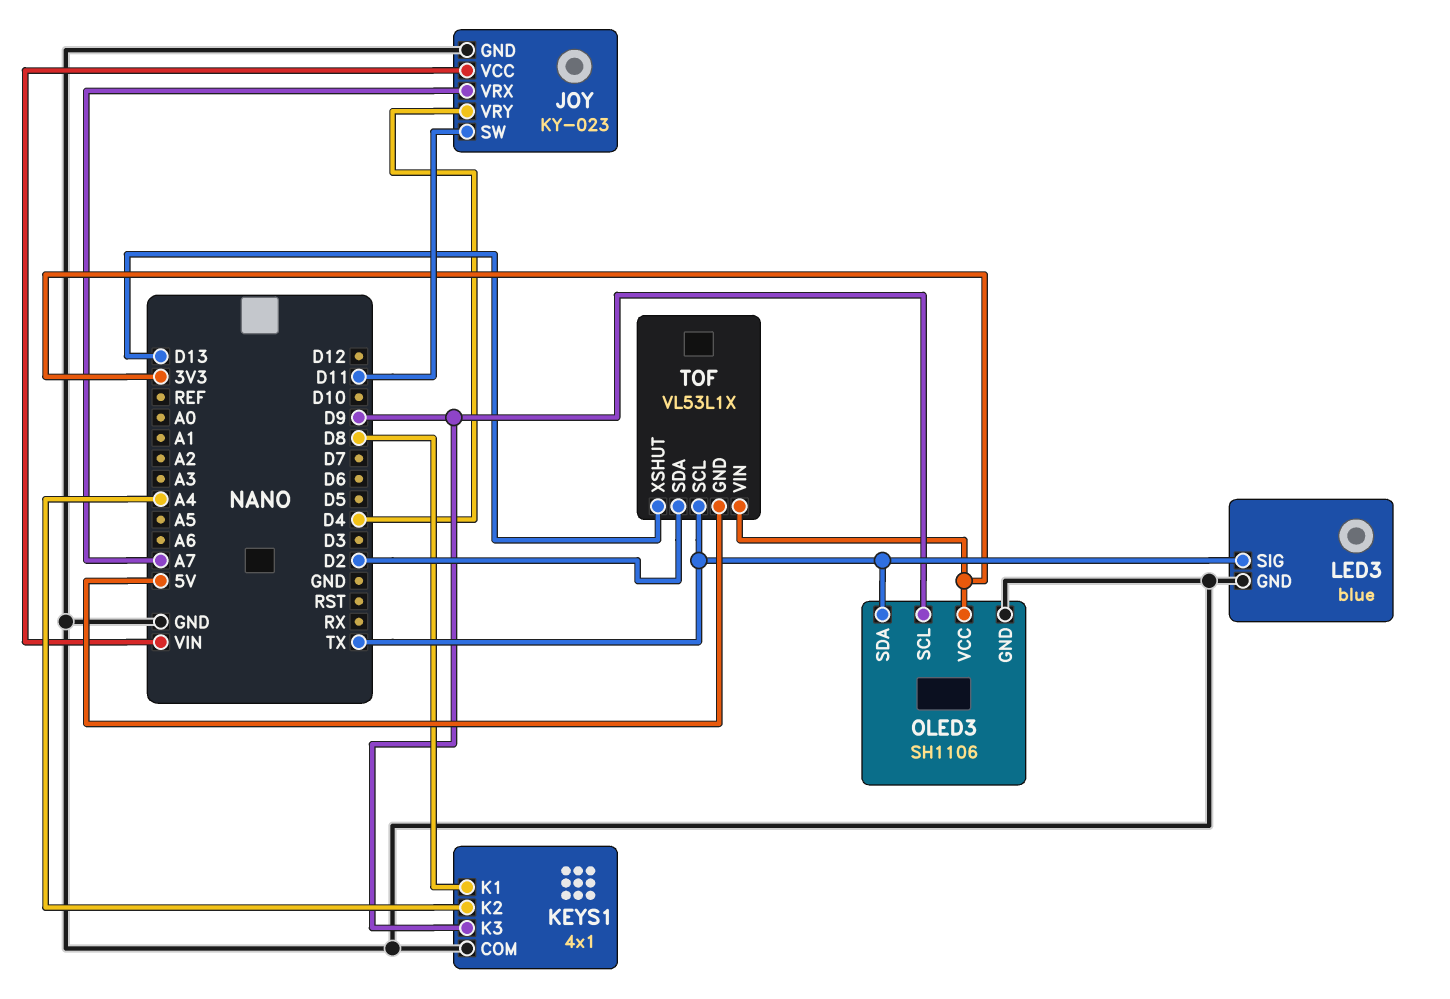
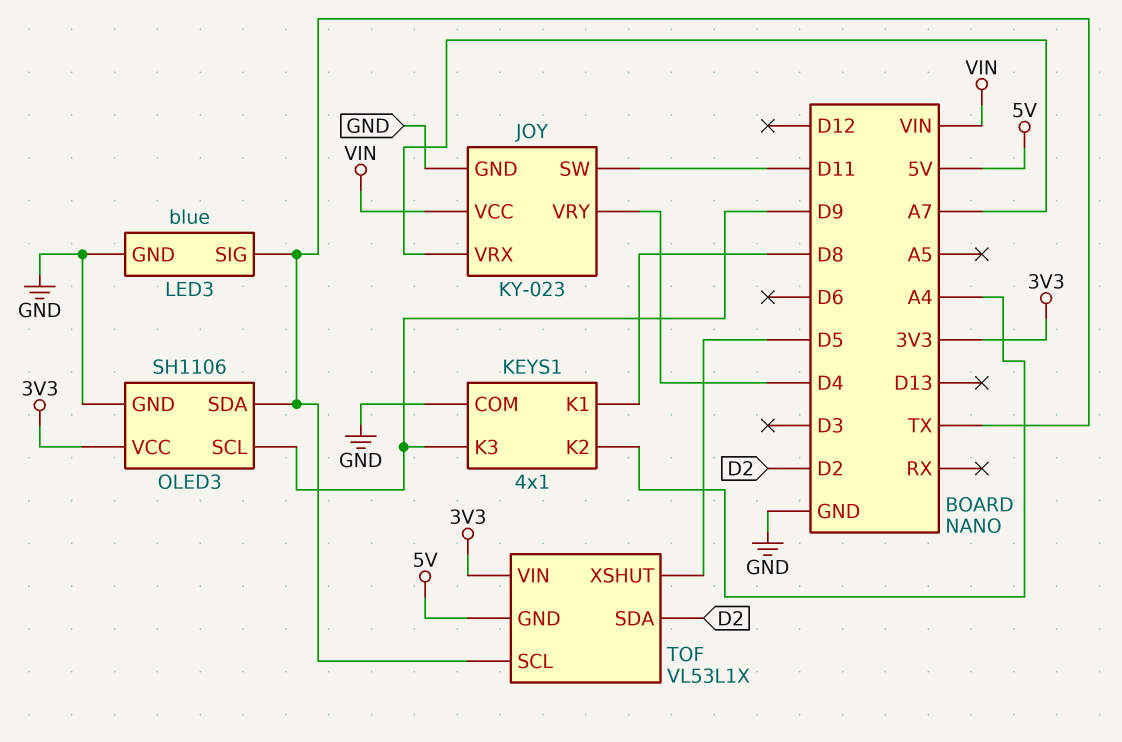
TOF pin XSHUT: D13 -> D5

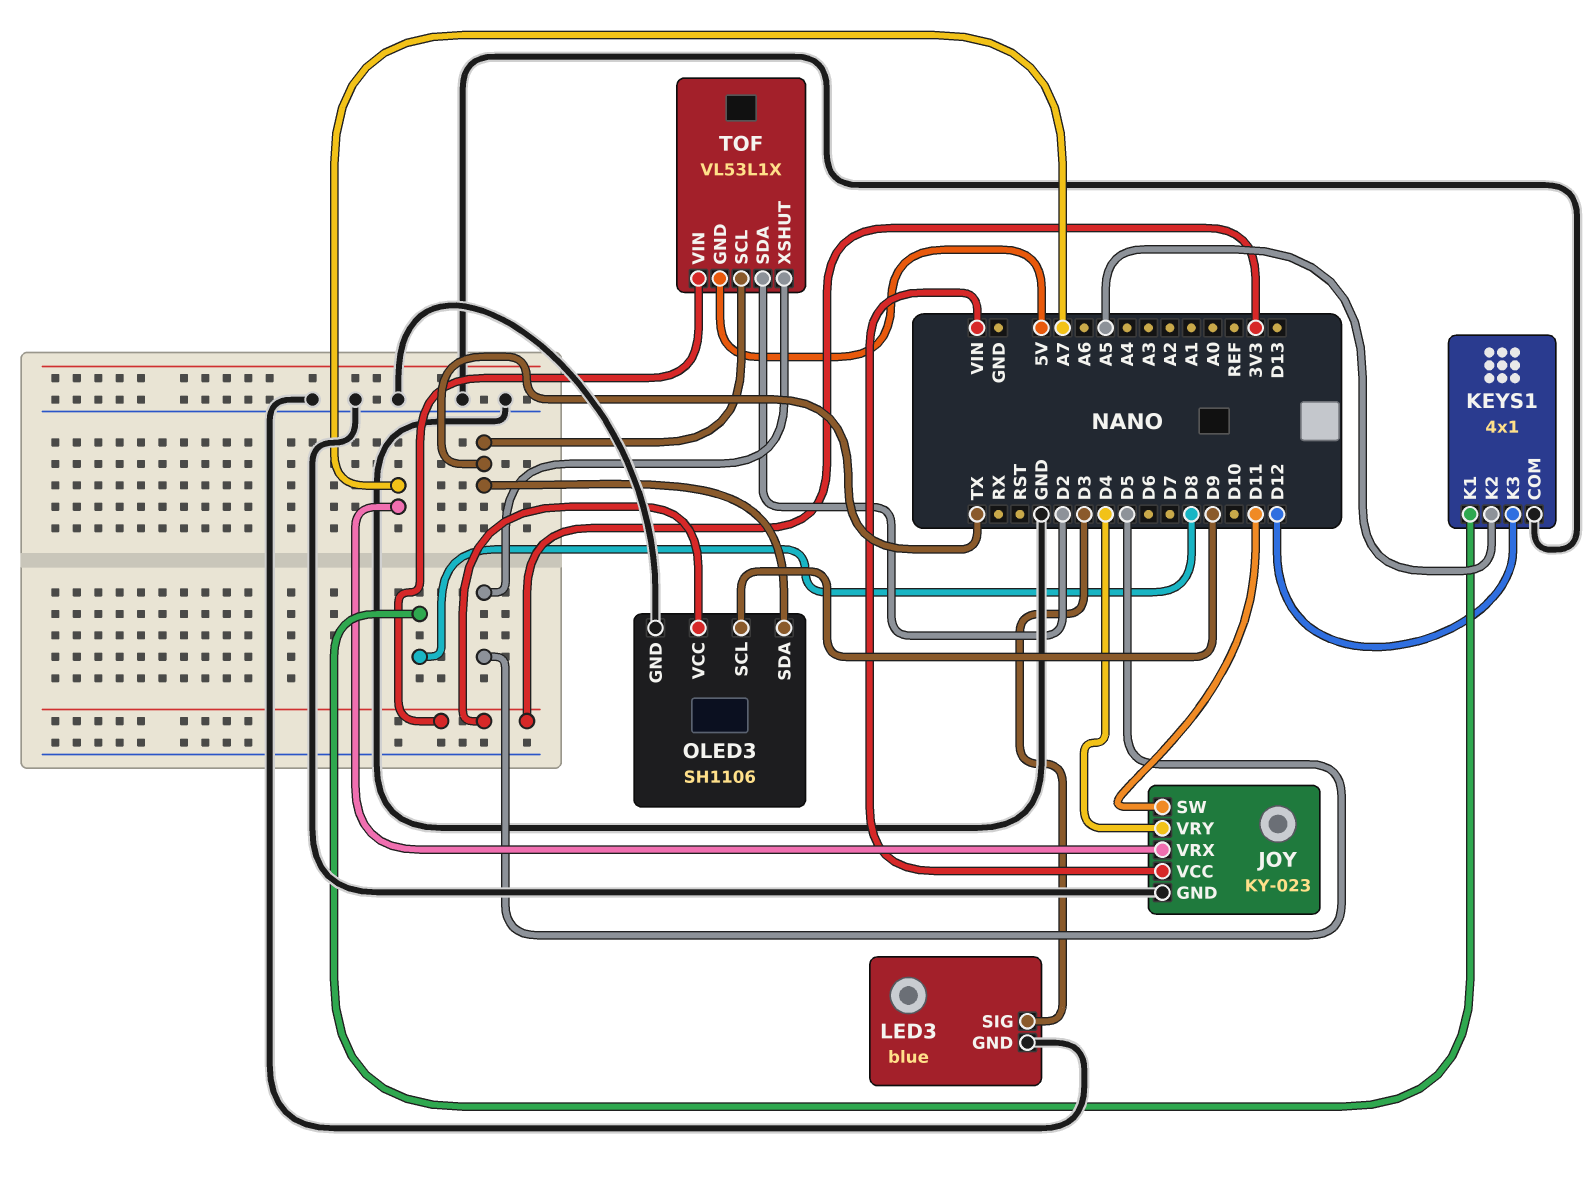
KEYS1 pin K2: A4 -> A5
KEYS1 pin K3: D9 -> D12
LED3 pin SIG: TX -> D3

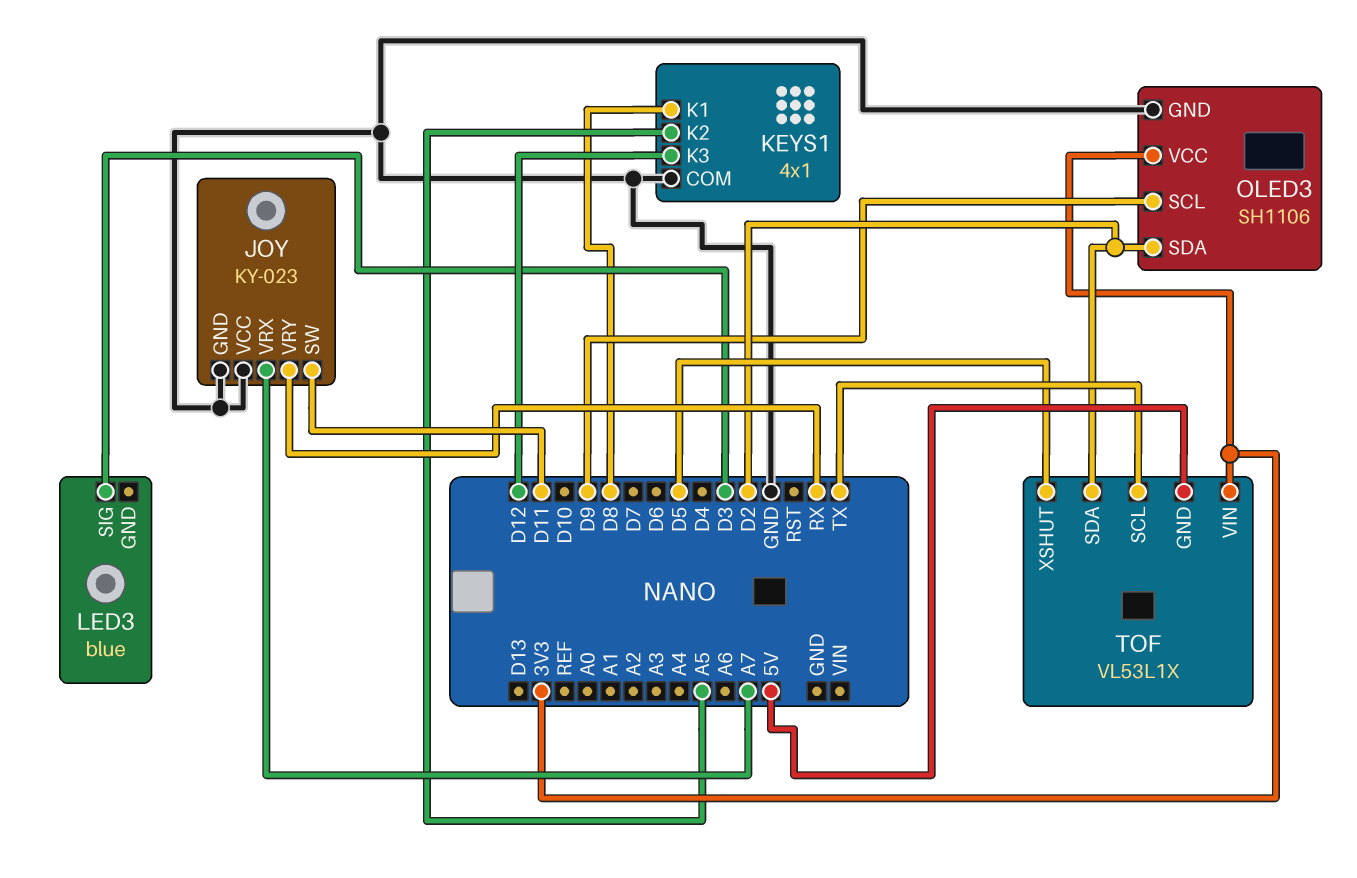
JOY pin VCC: VIN -> GND
JOY pin VRY: D4 -> RX
LED3 pin GND: GND -> none
OLED3 pin SDA: TX -> D2

